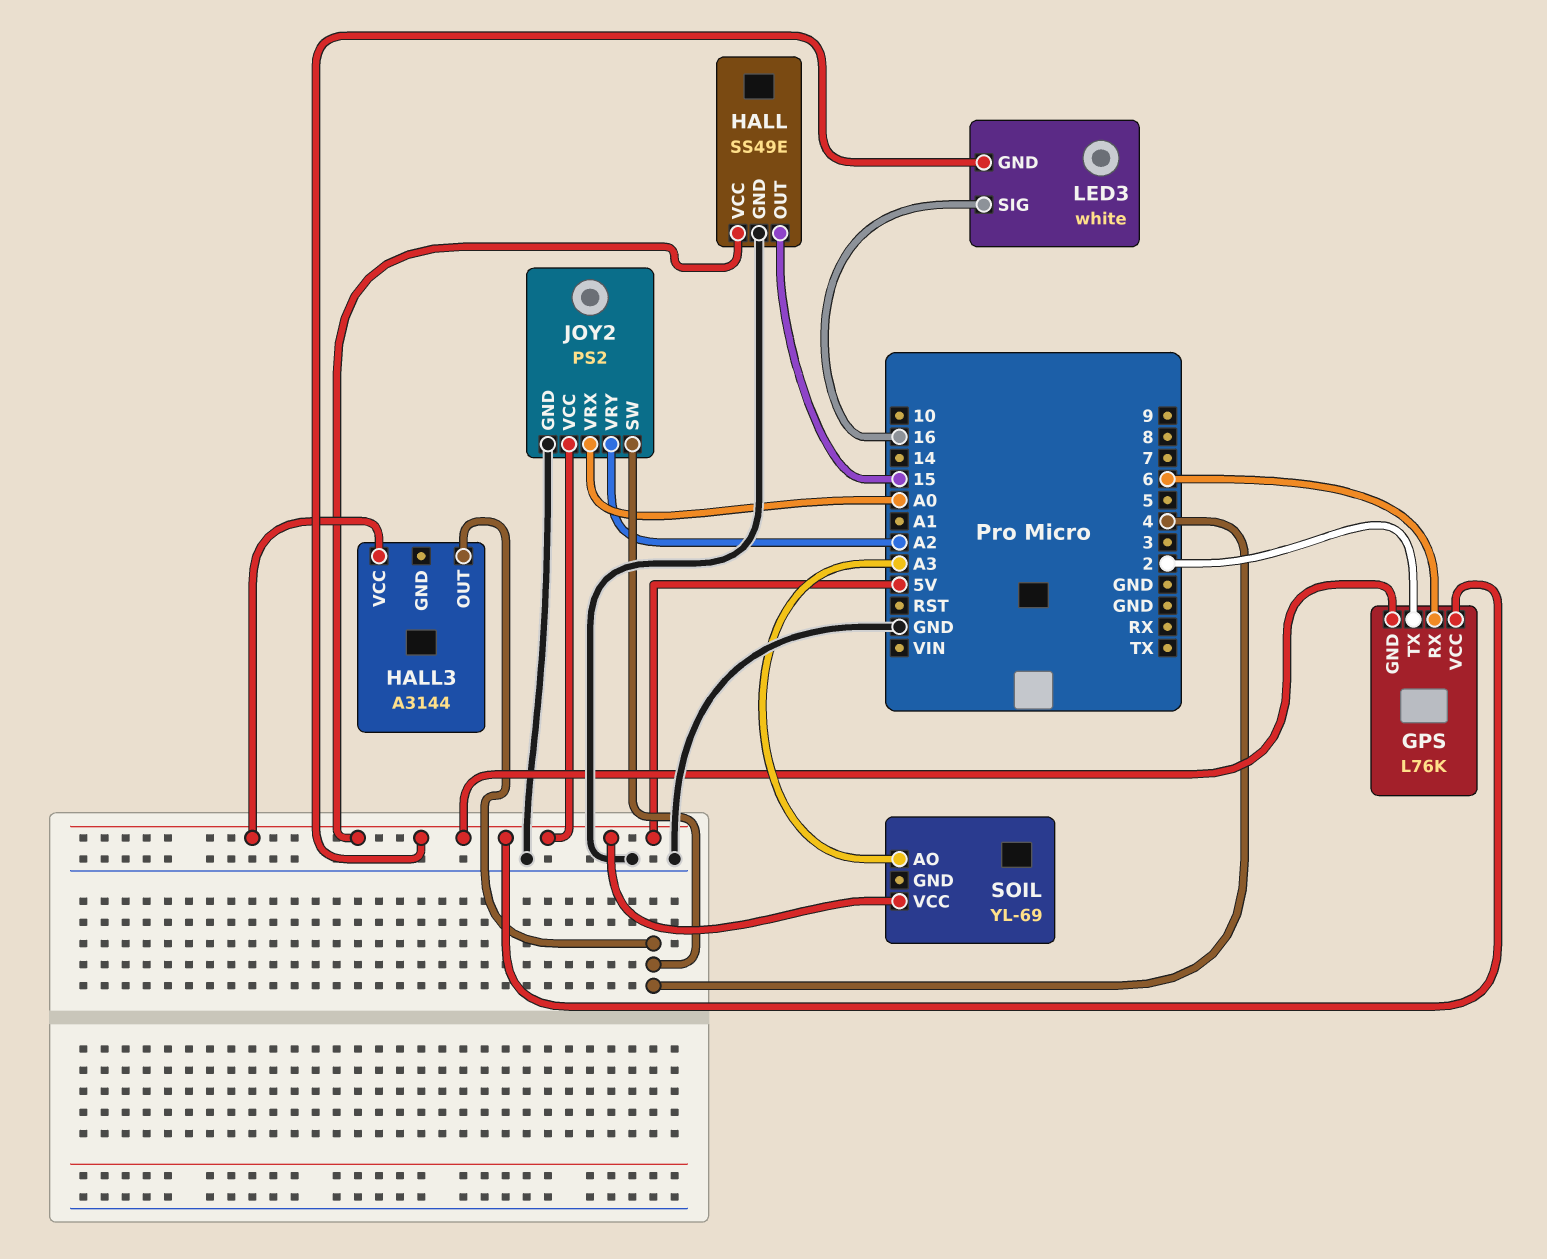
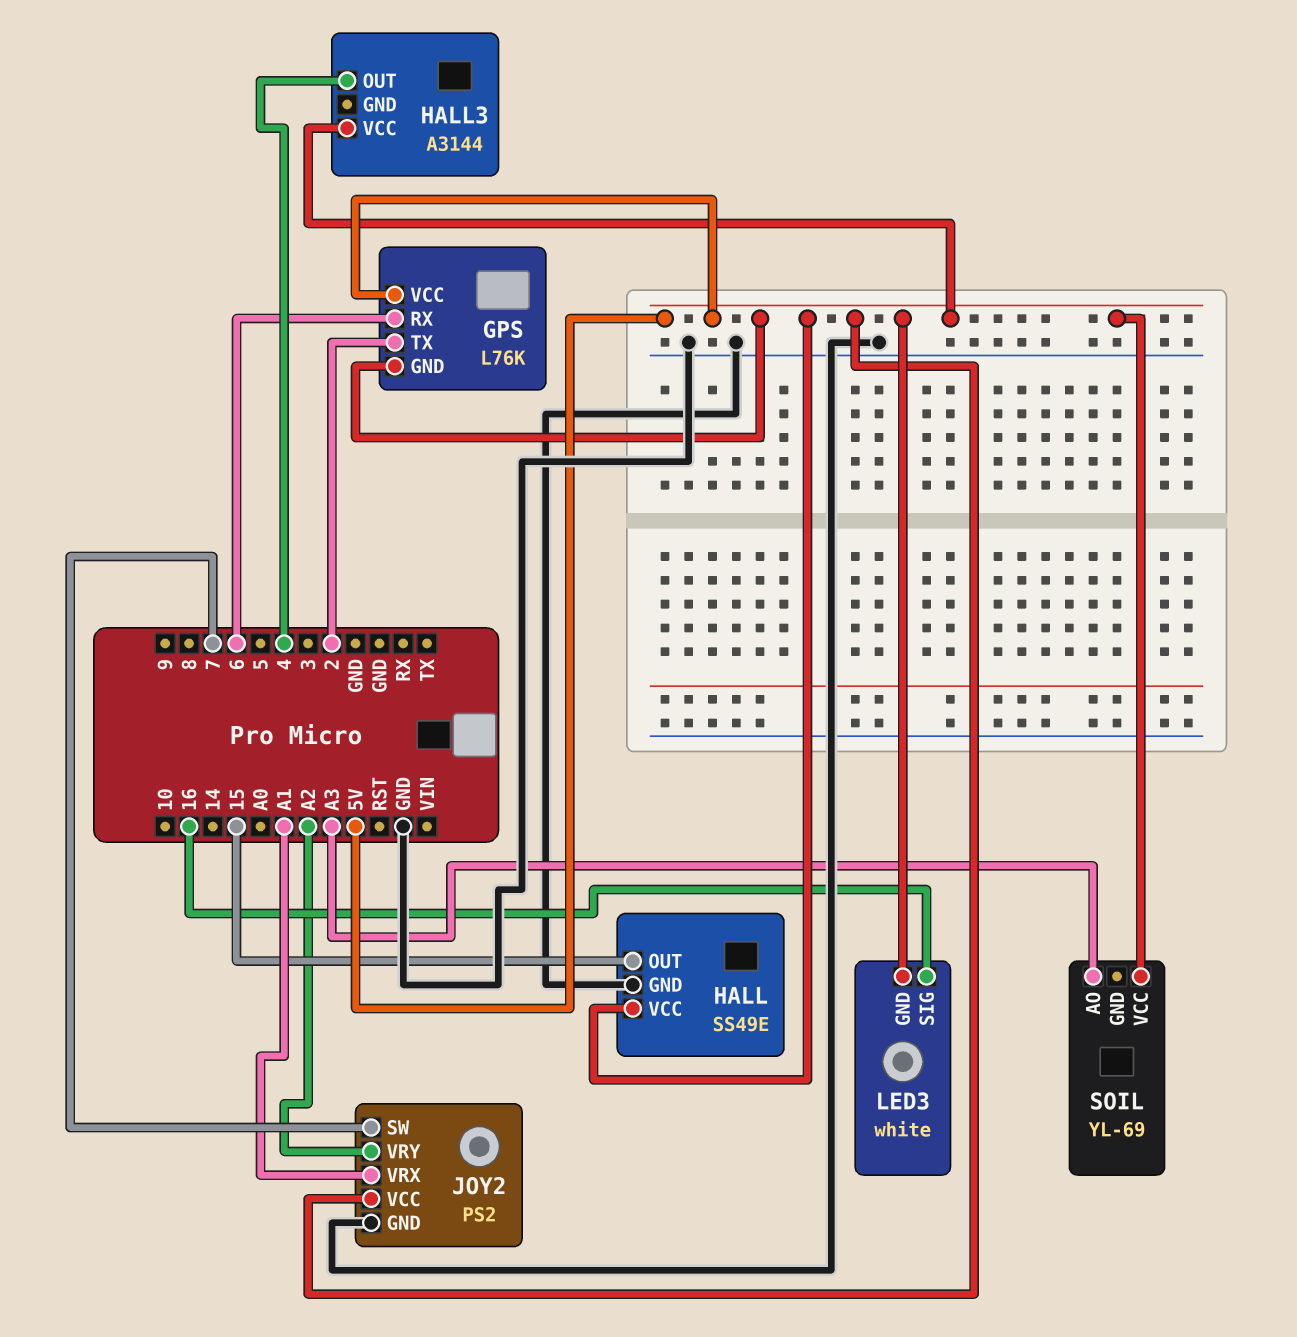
JOY2 pin SW: 4 -> 7
JOY2 pin VRX: A0 -> A1

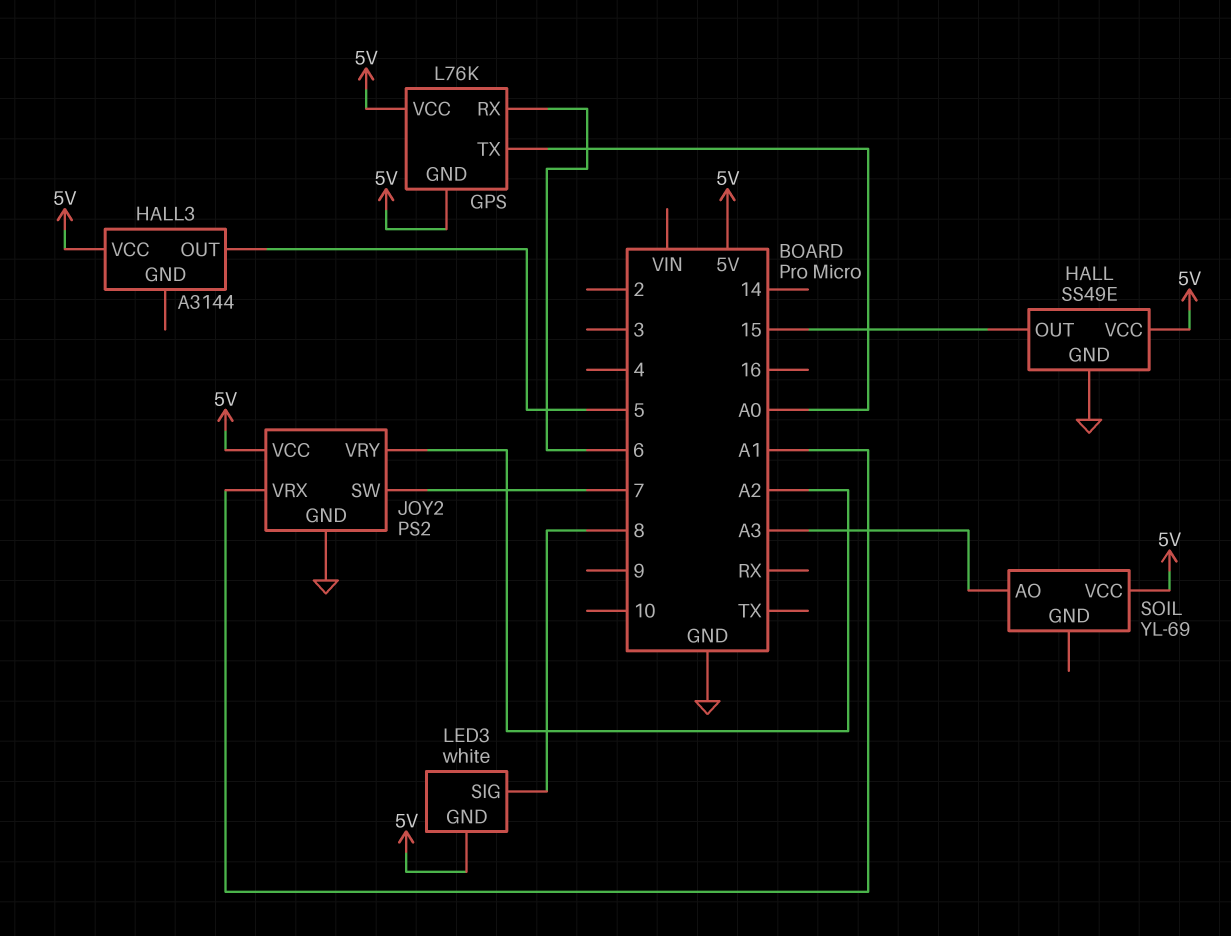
GPS pin TX: 2 -> A0
HALL3 pin OUT: 4 -> 5
LED3 pin SIG: 16 -> 8

